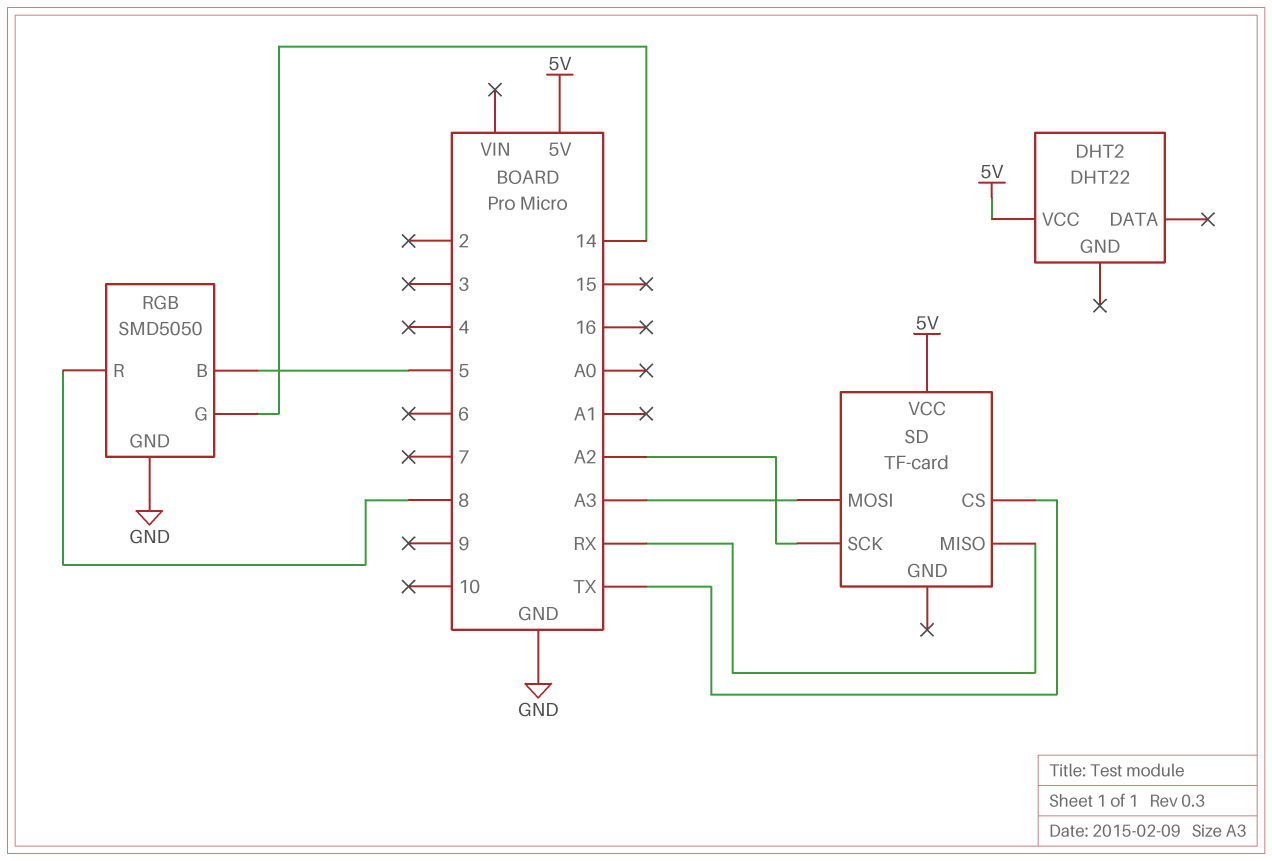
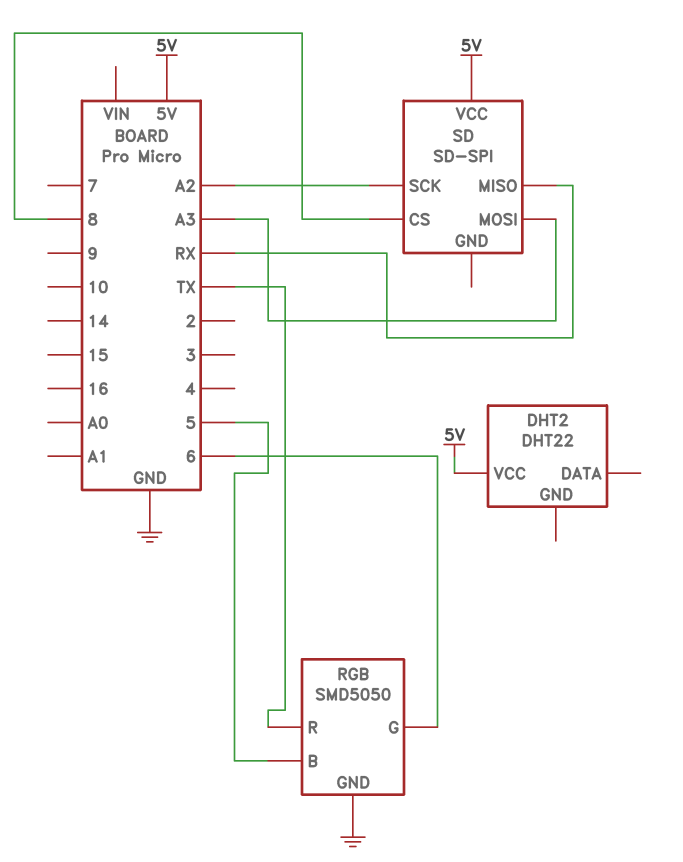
RGB pin G: 14 -> 6
RGB pin R: 8 -> TX
SD: TF-card -> SD-SPI
SD pin CS: TX -> 8

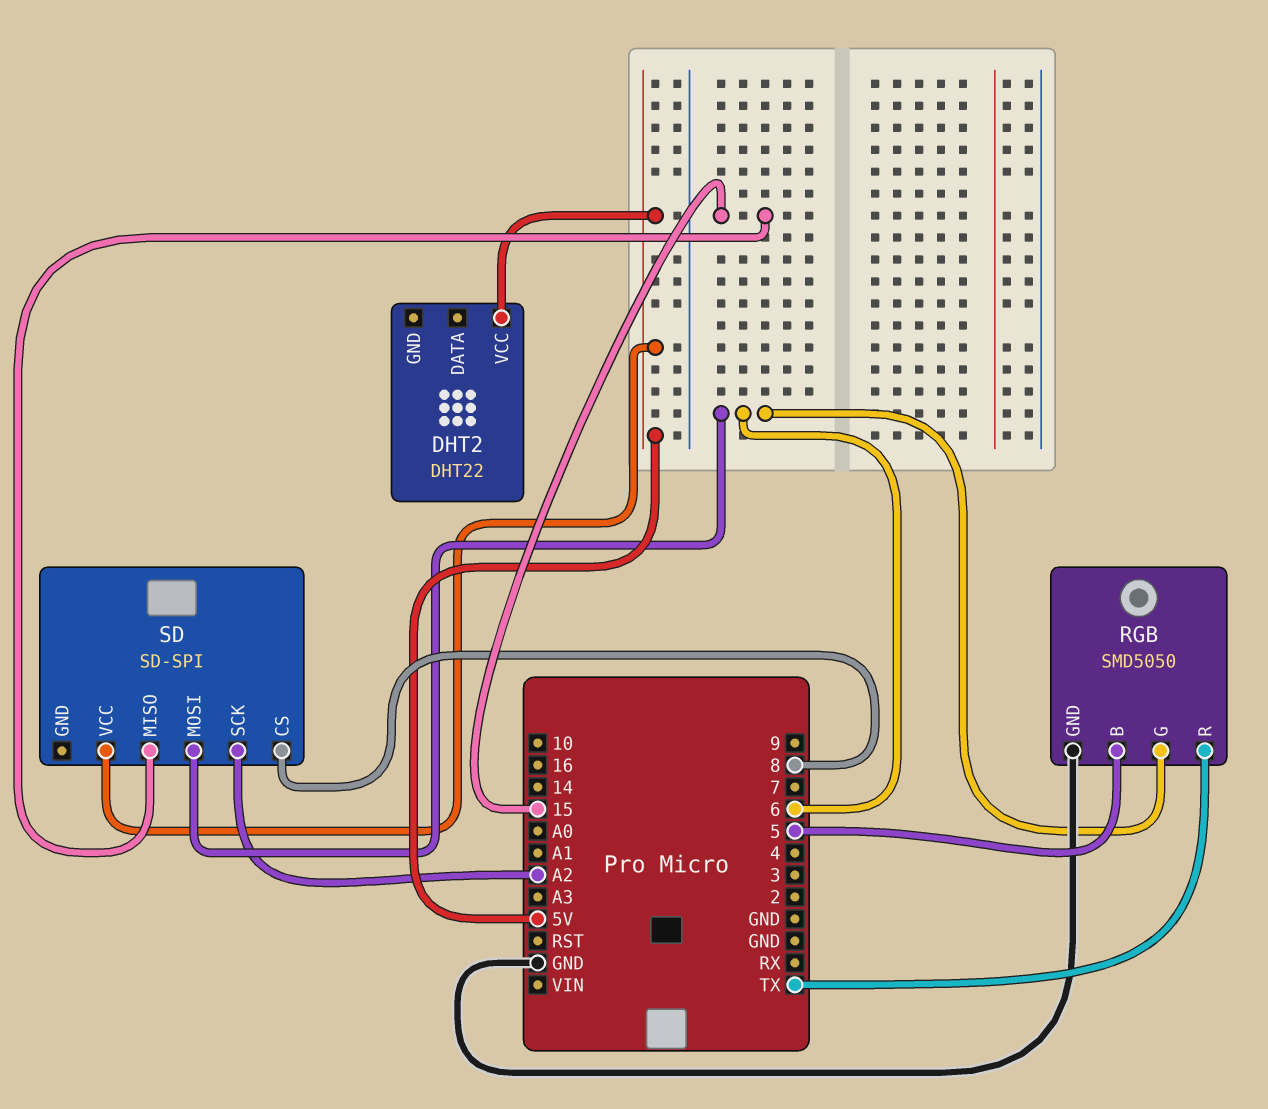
SD pin MISO: RX -> 15
SD pin MOSI: A3 -> 6

